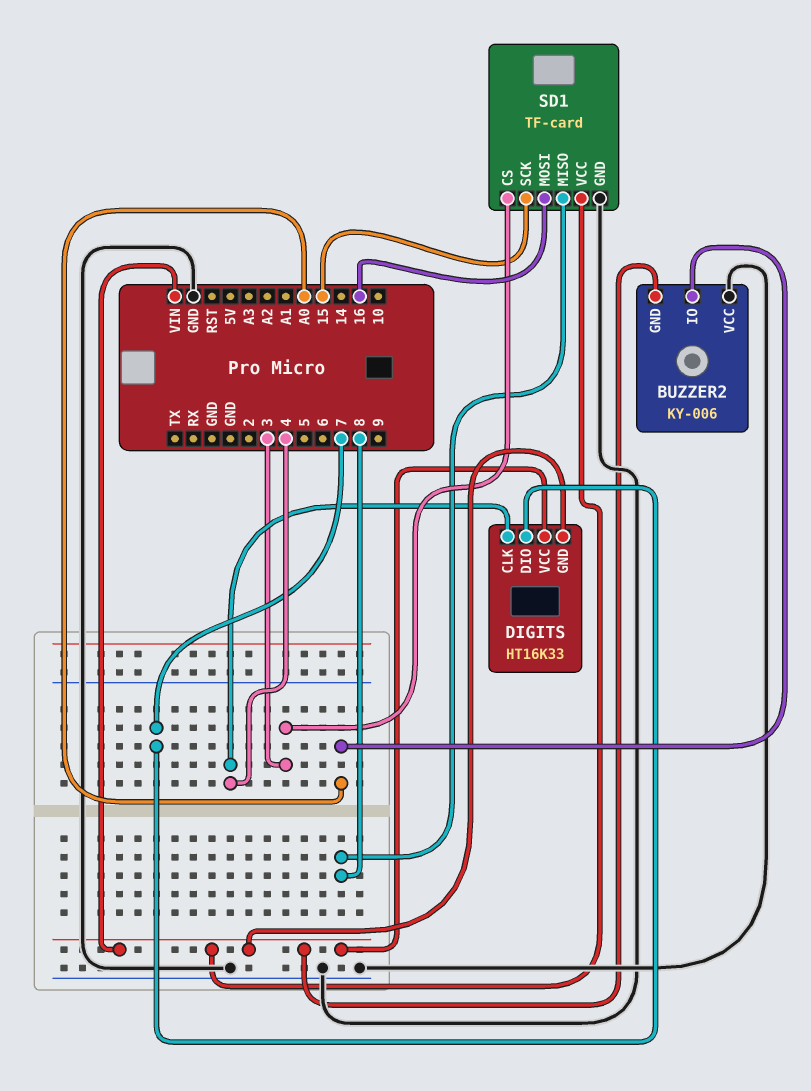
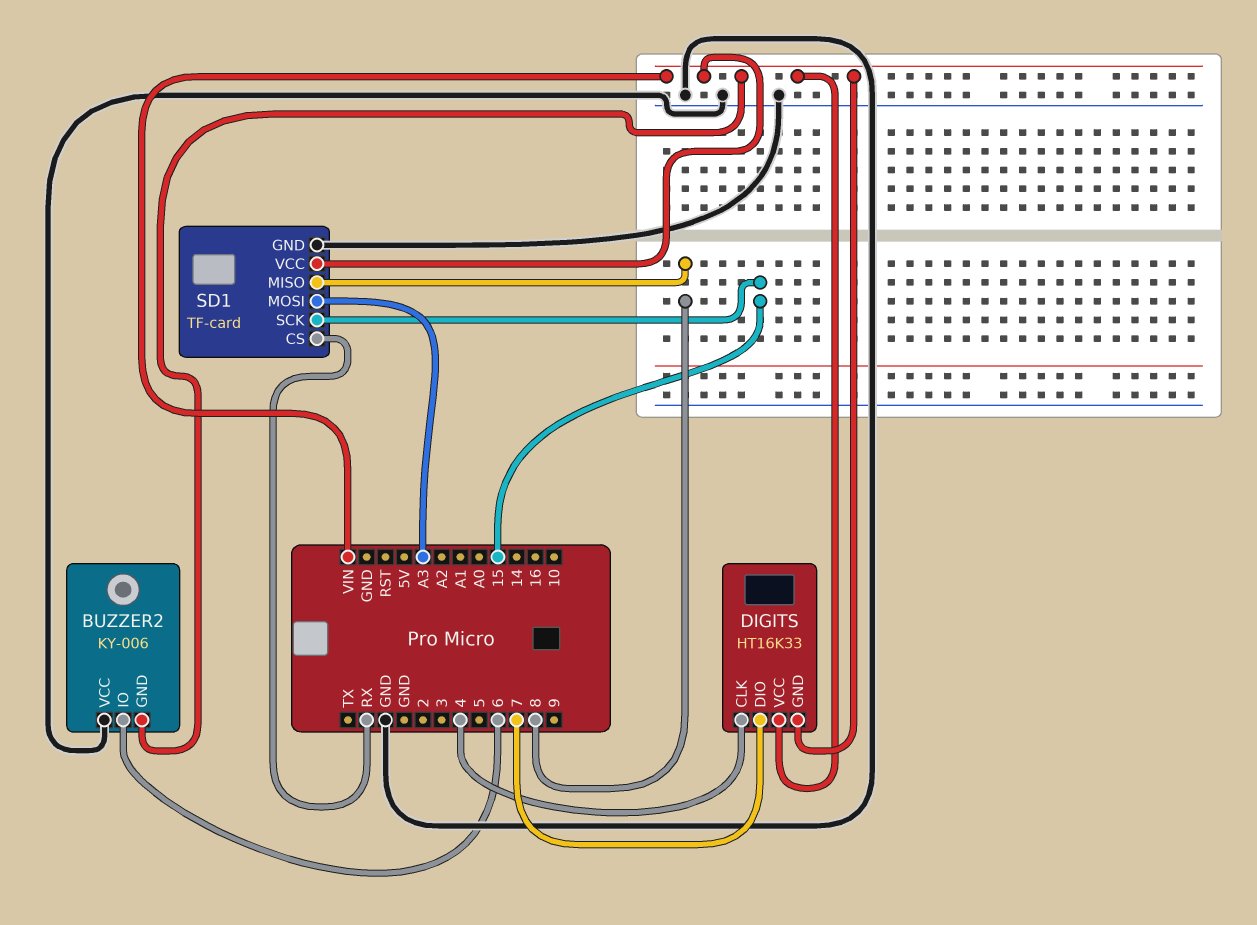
BUZZER2 pin IO: A0 -> 6
SD1 pin CS: 3 -> RX
SD1 pin MOSI: 16 -> A3

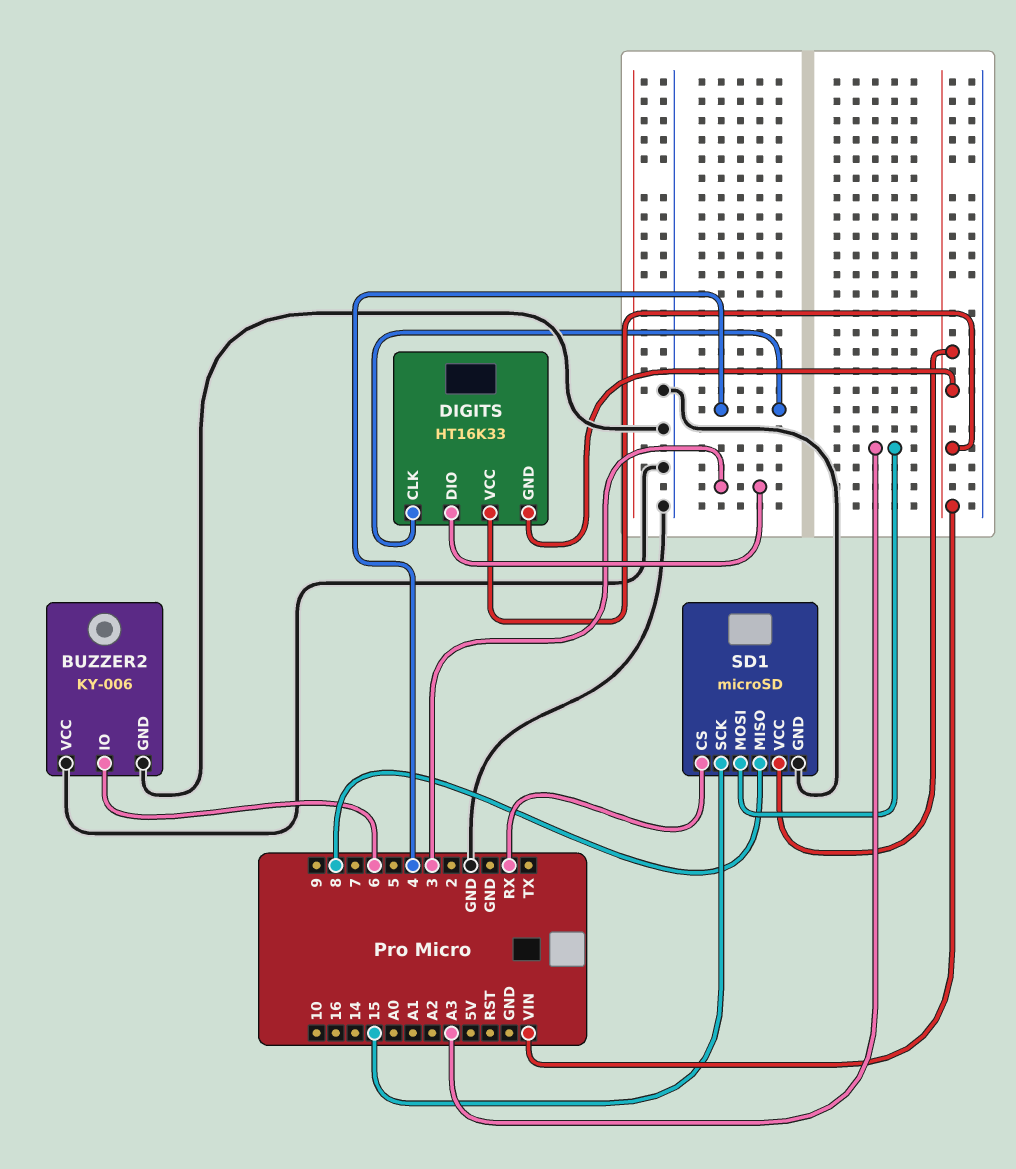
BUZZER2 pin GND: VIN -> GND
DIGITS pin DIO: 7 -> 3
SD1: TF-card -> microSD

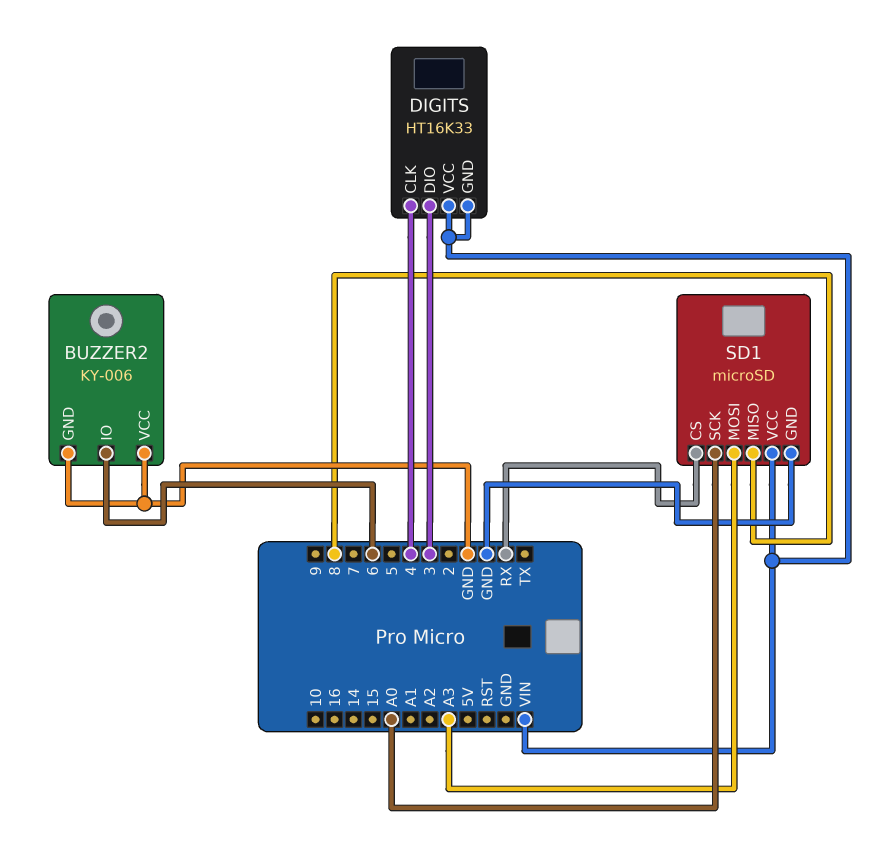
SD1 pin SCK: 15 -> A0

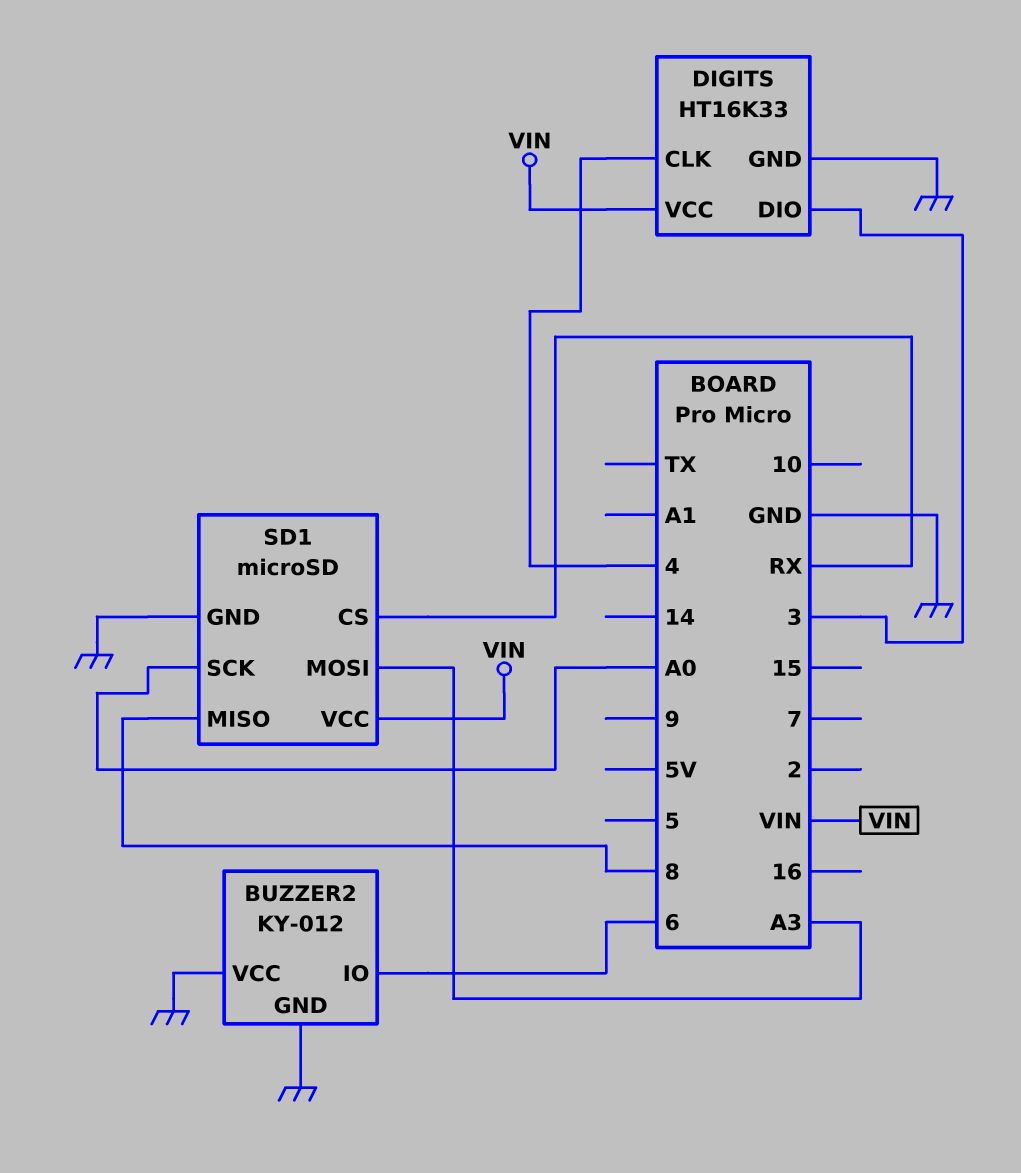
BUZZER2: KY-006 -> KY-012
DIGITS pin GND: VIN -> GND

